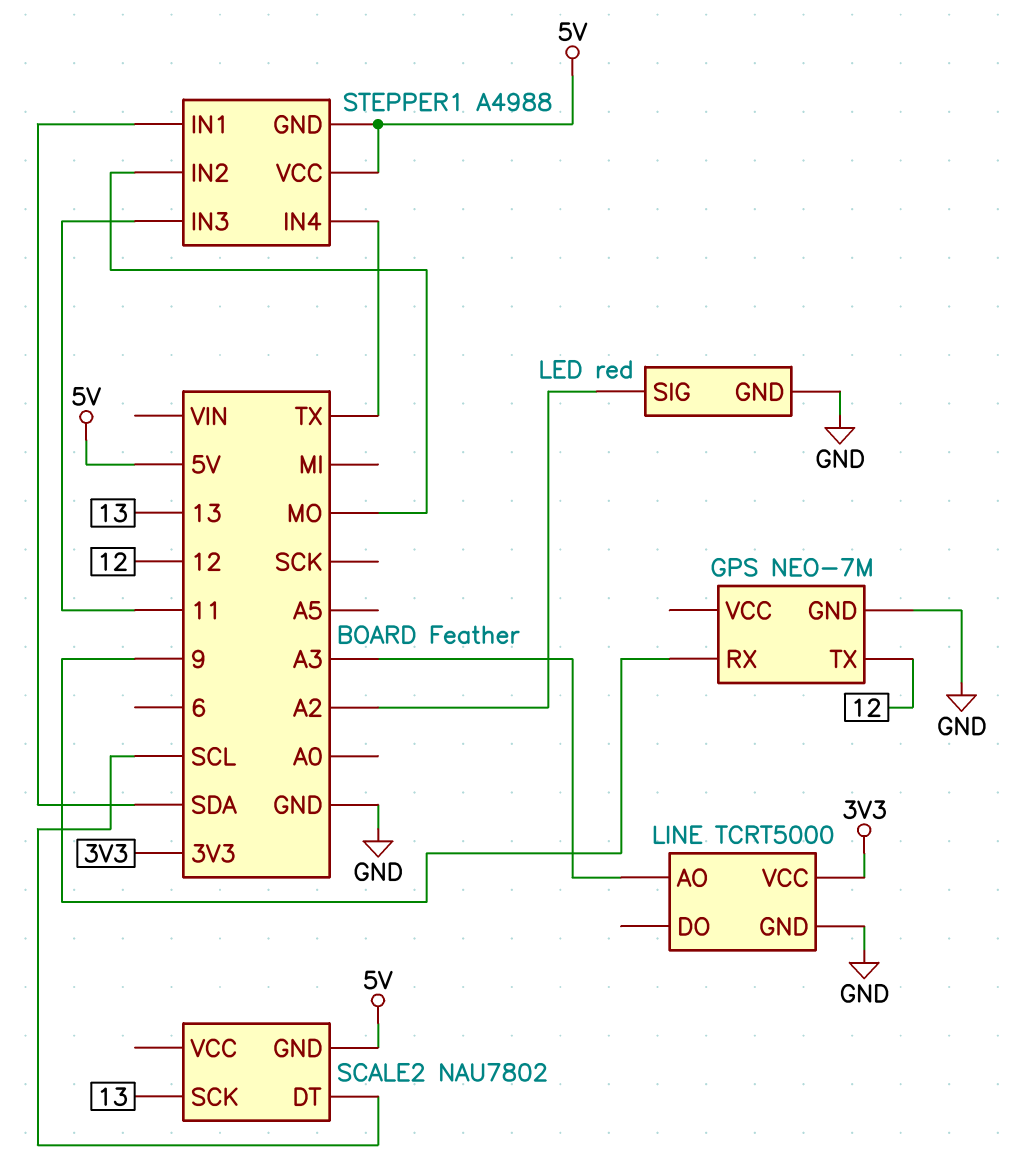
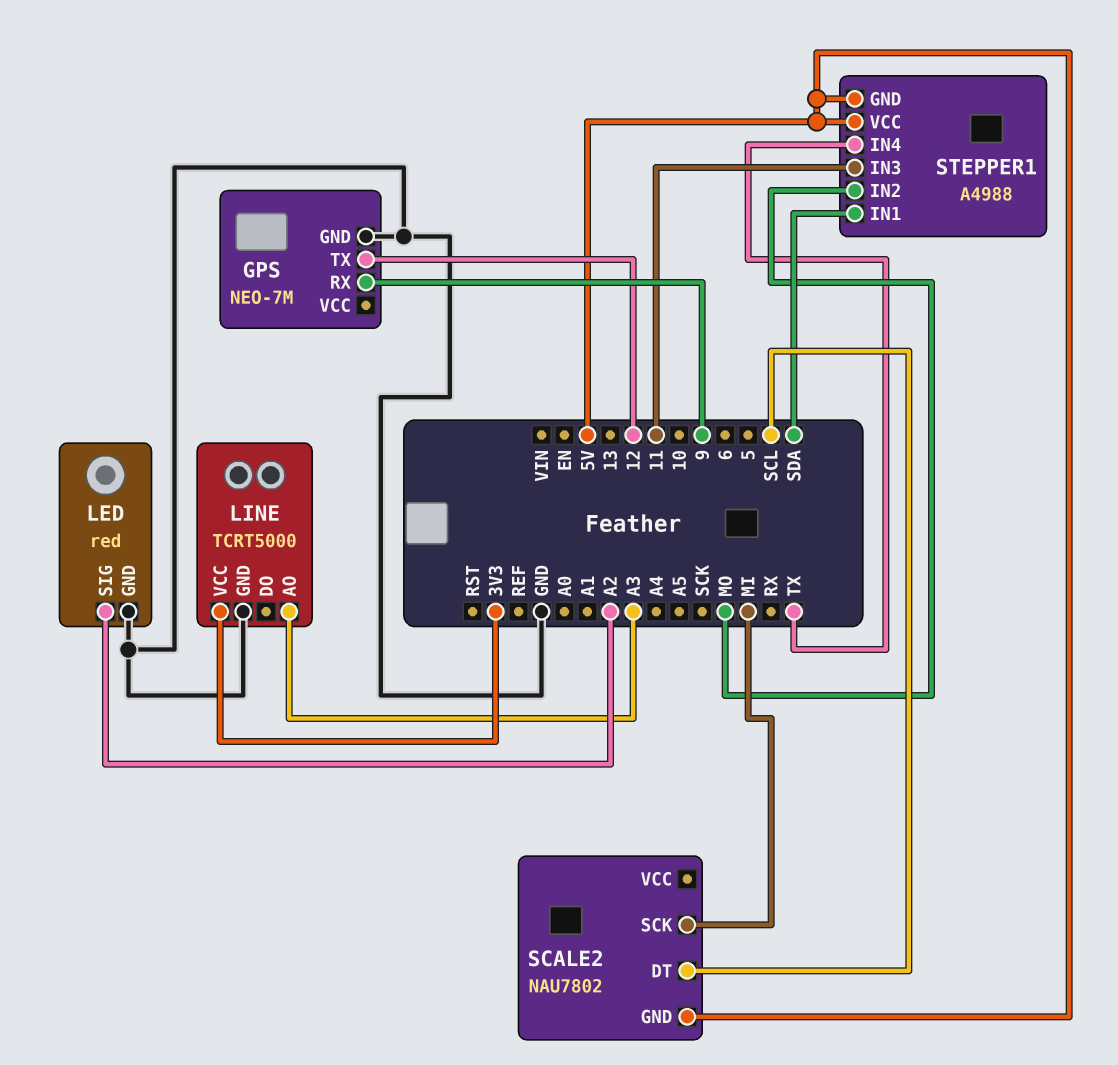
SCALE2 pin SCK: 13 -> MI

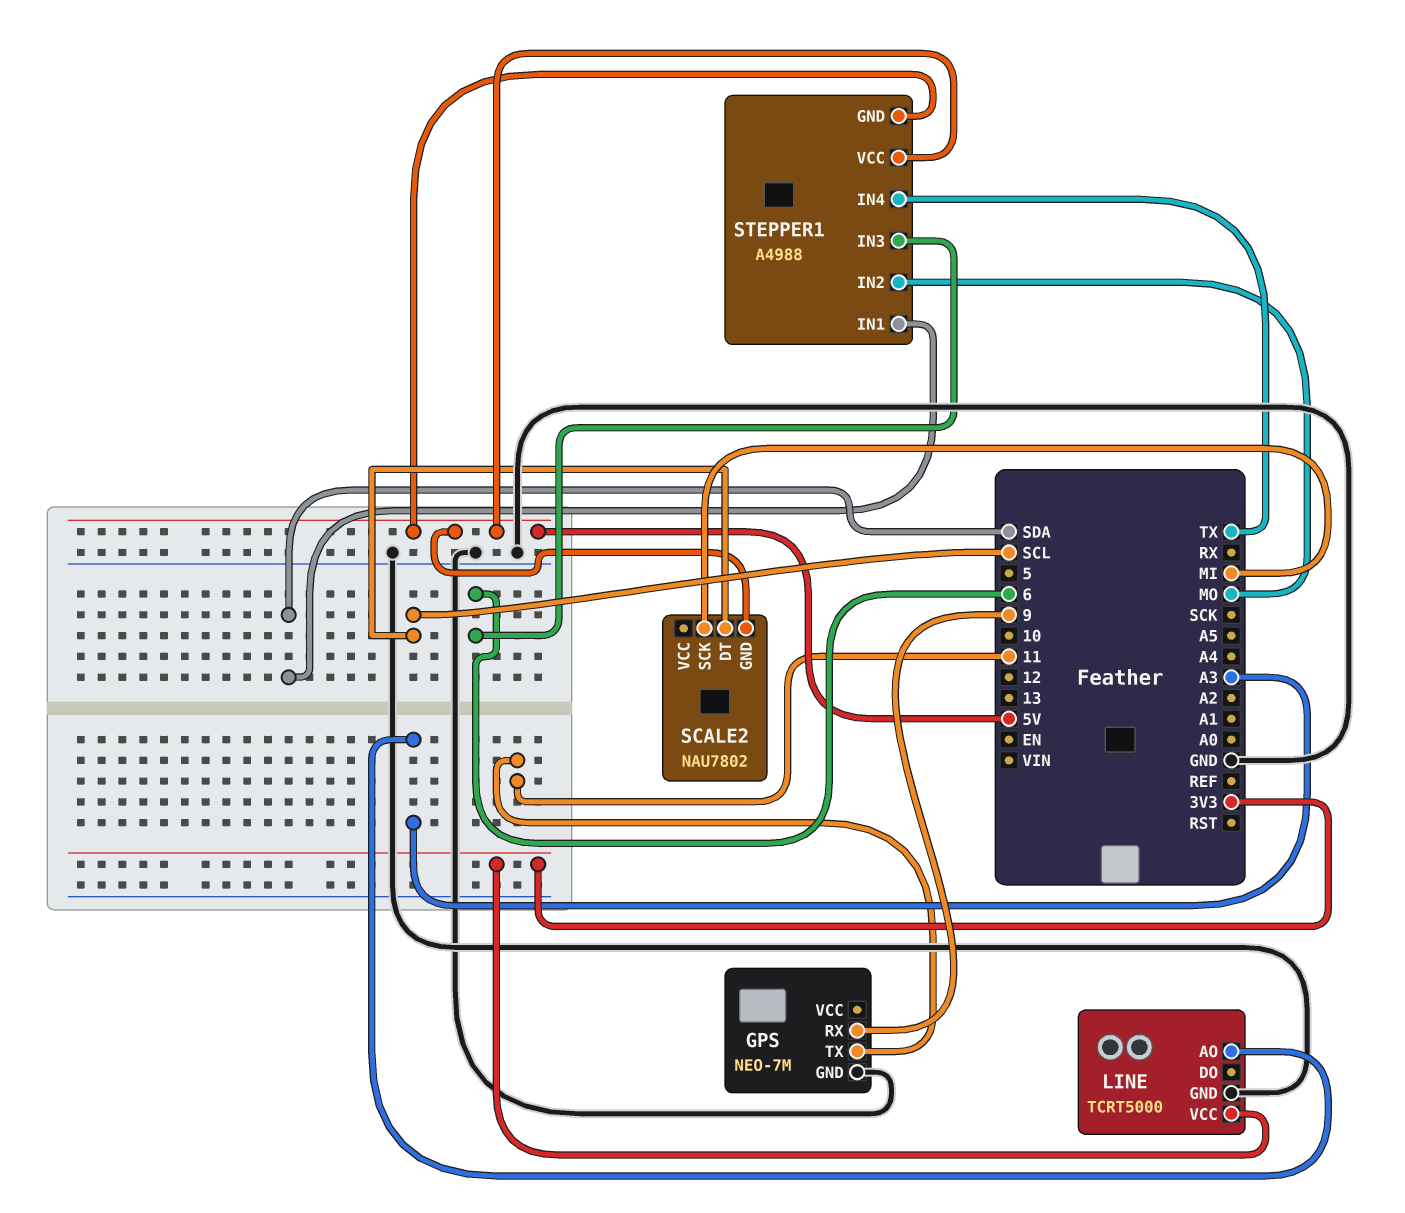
GPS pin TX: 12 -> 11
LED: red -> none
LED pin GND: GND -> none
LED pin SIG: A2 -> none
STEPPER1 pin IN3: 11 -> 6

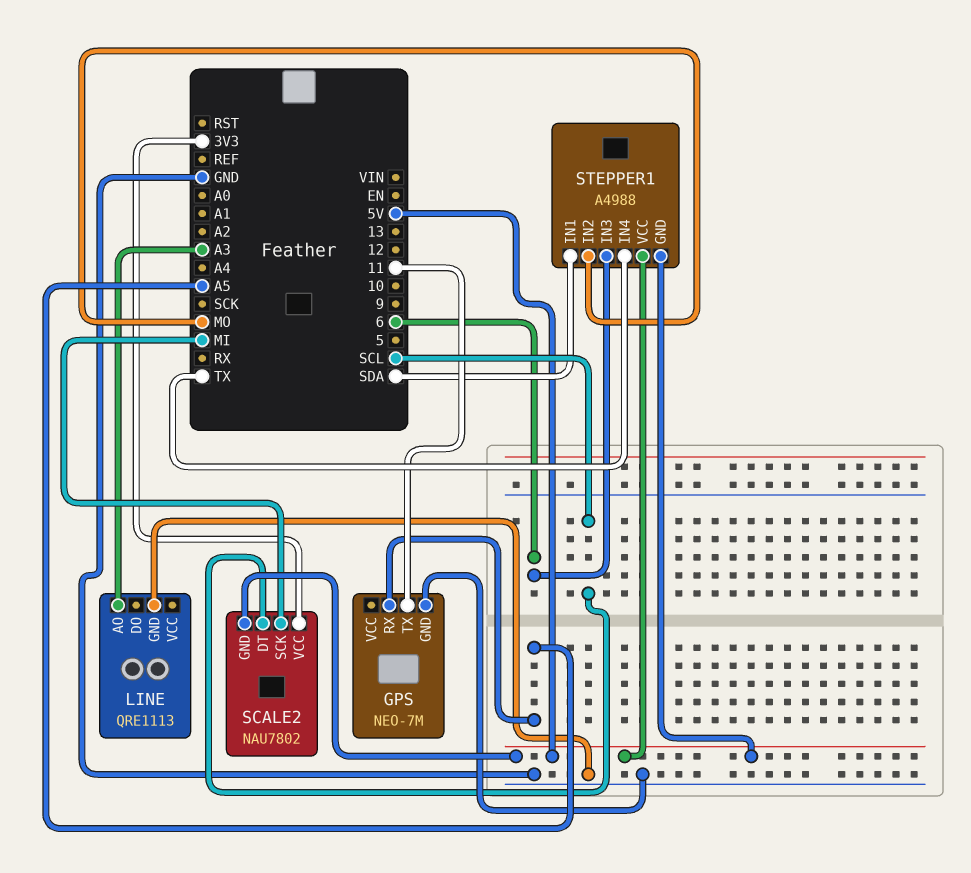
GPS pin RX: 9 -> A5
LINE: TCRT5000 -> QRE1113
LINE pin VCC: 3V3 -> none
SCALE2 pin VCC: none -> 3V3

